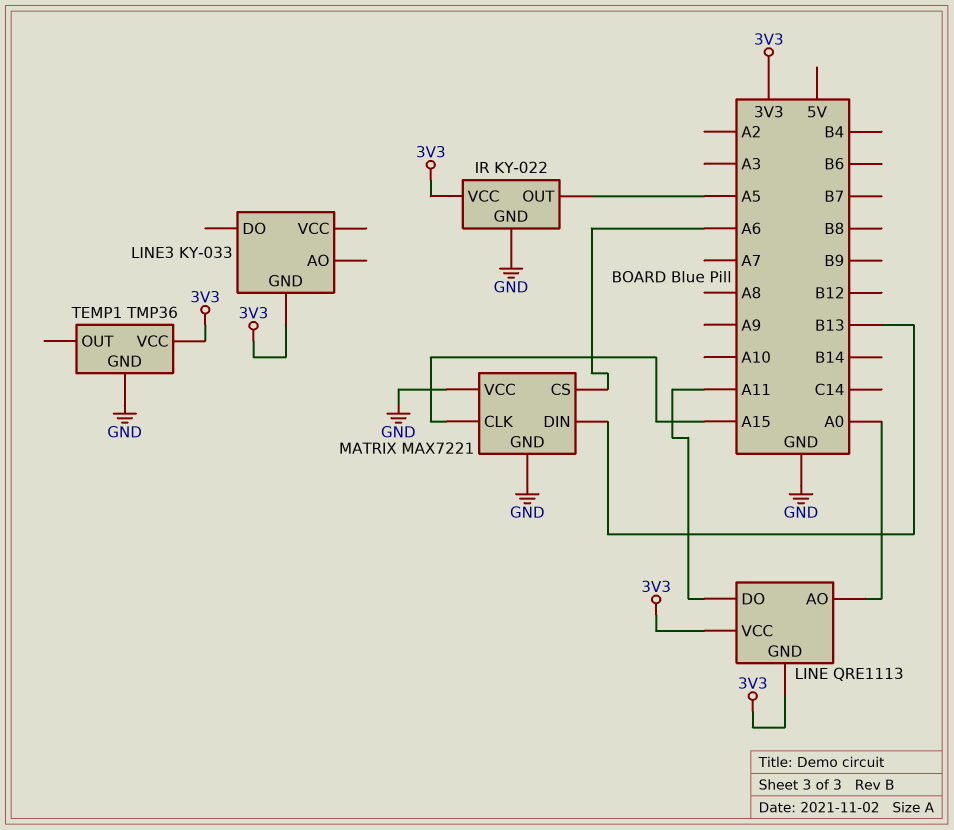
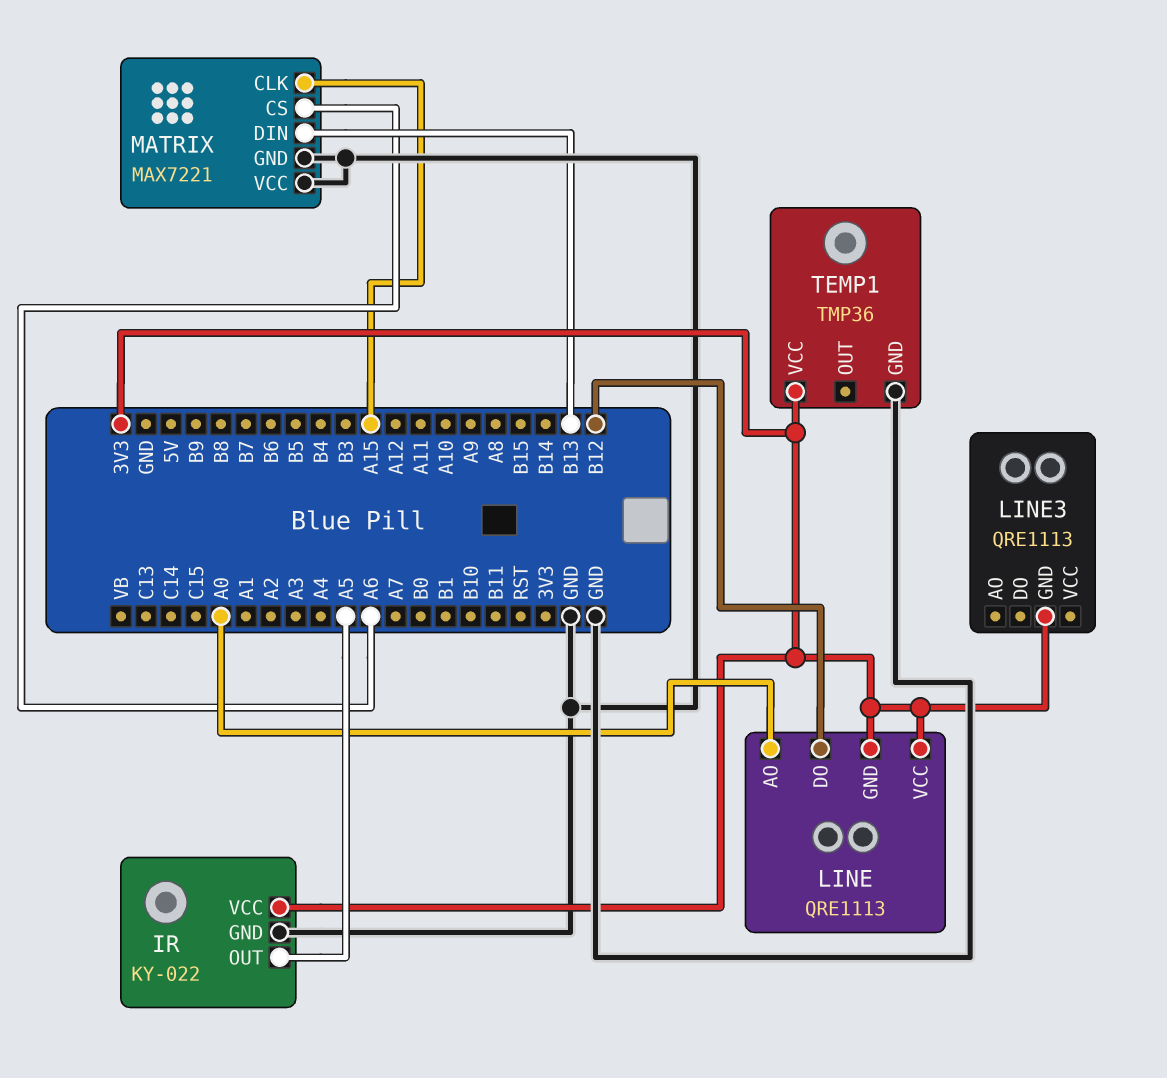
LINE pin DO: A11 -> B12
LINE3: KY-033 -> QRE1113

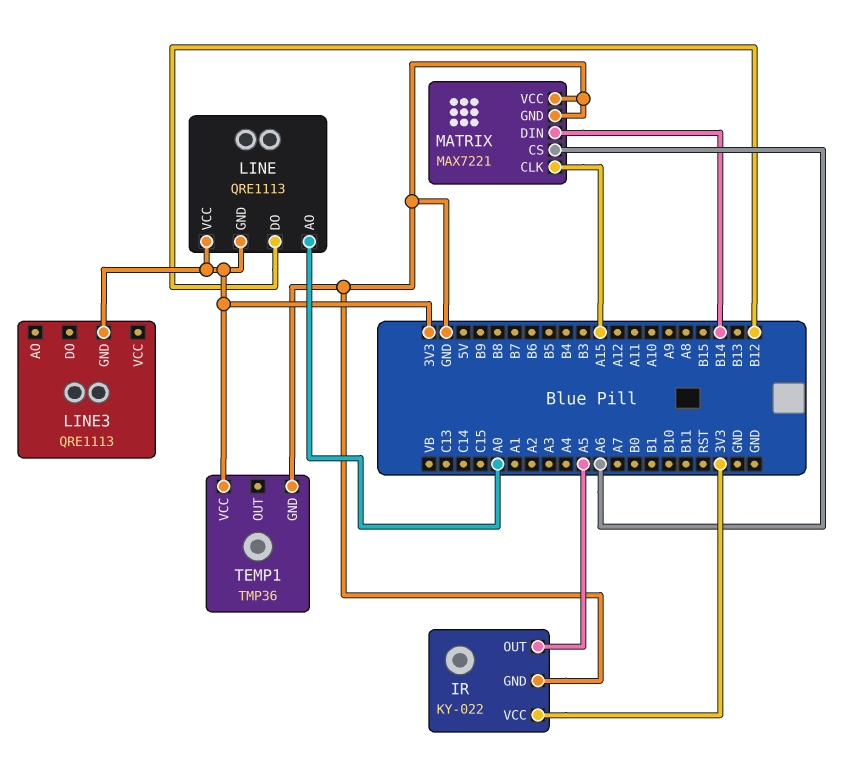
MATRIX pin DIN: B13 -> B14

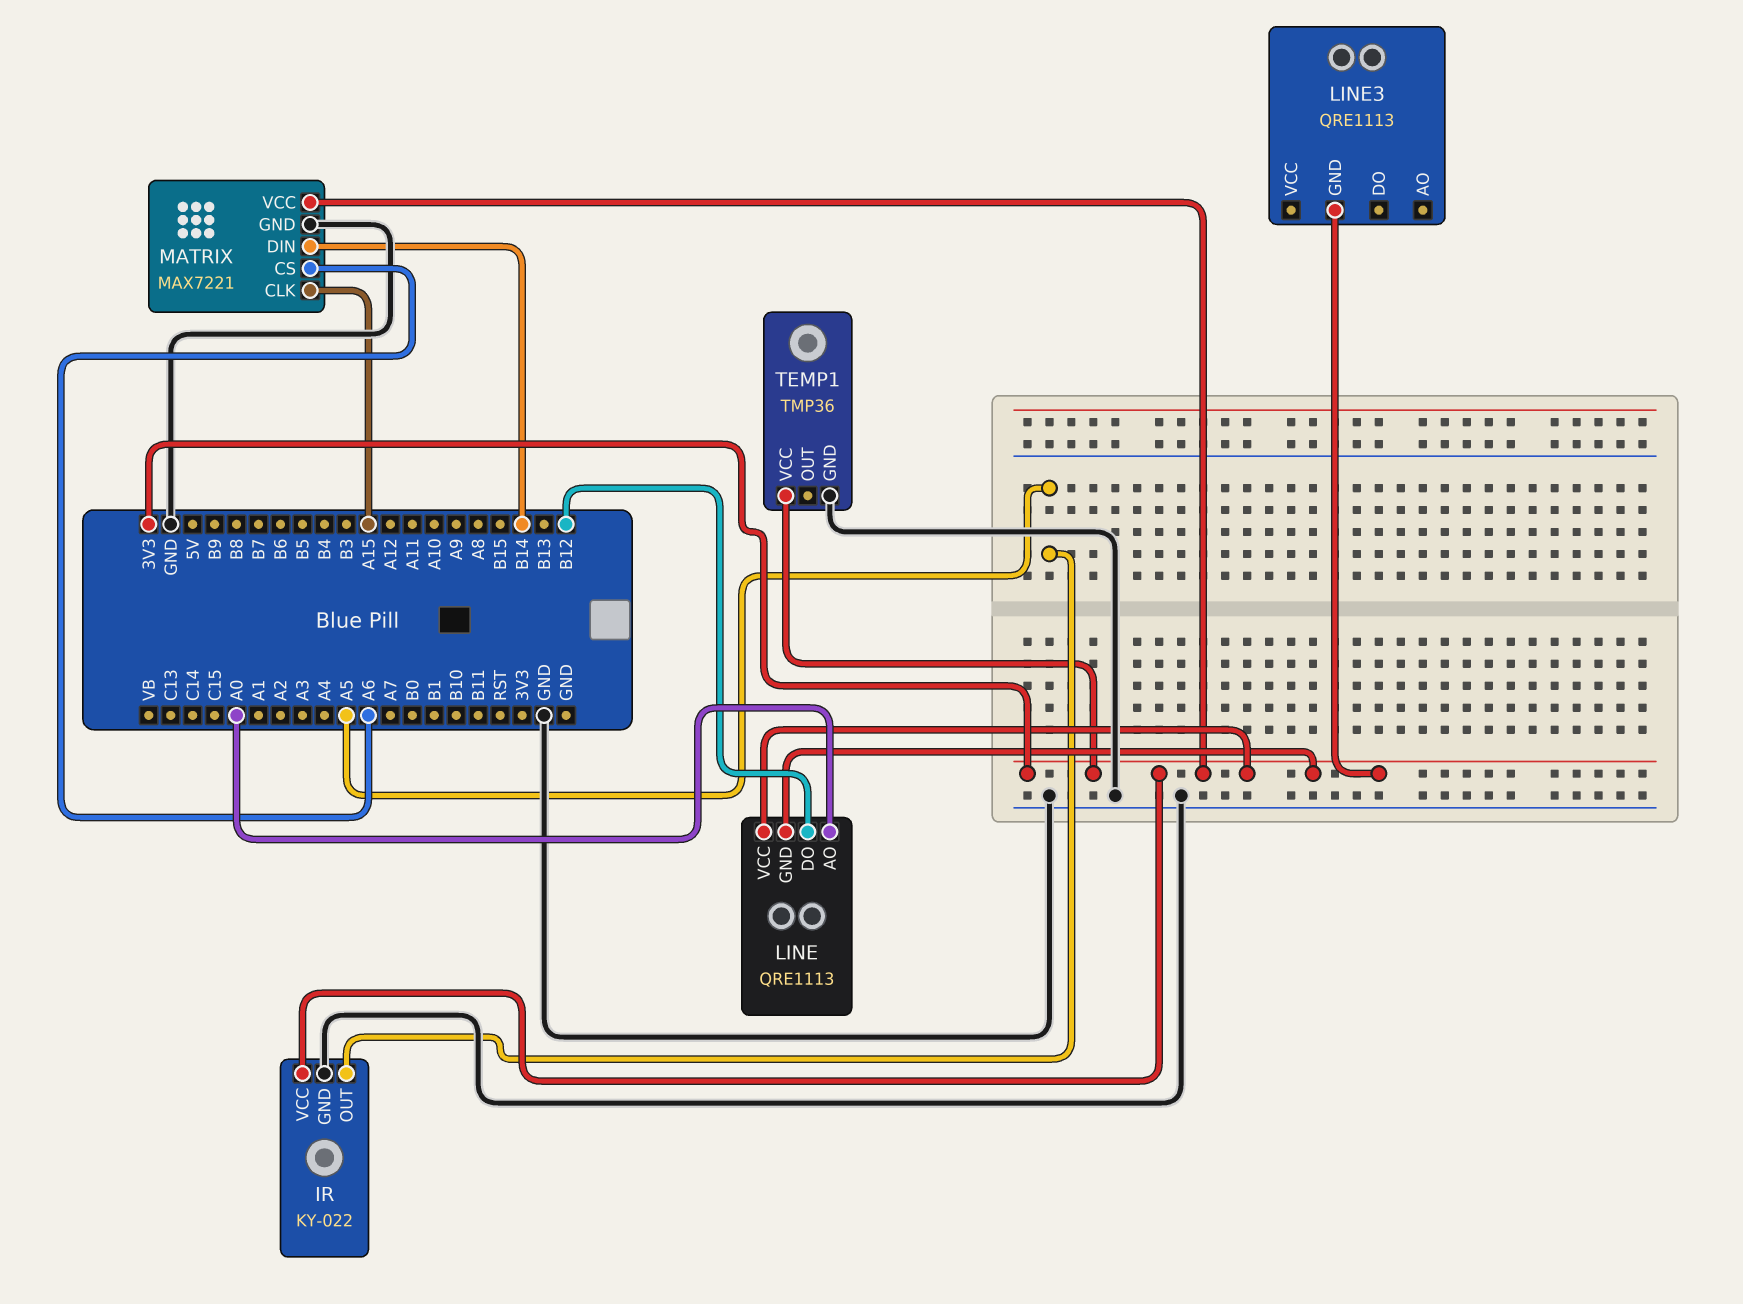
MATRIX pin VCC: GND -> 3V3

